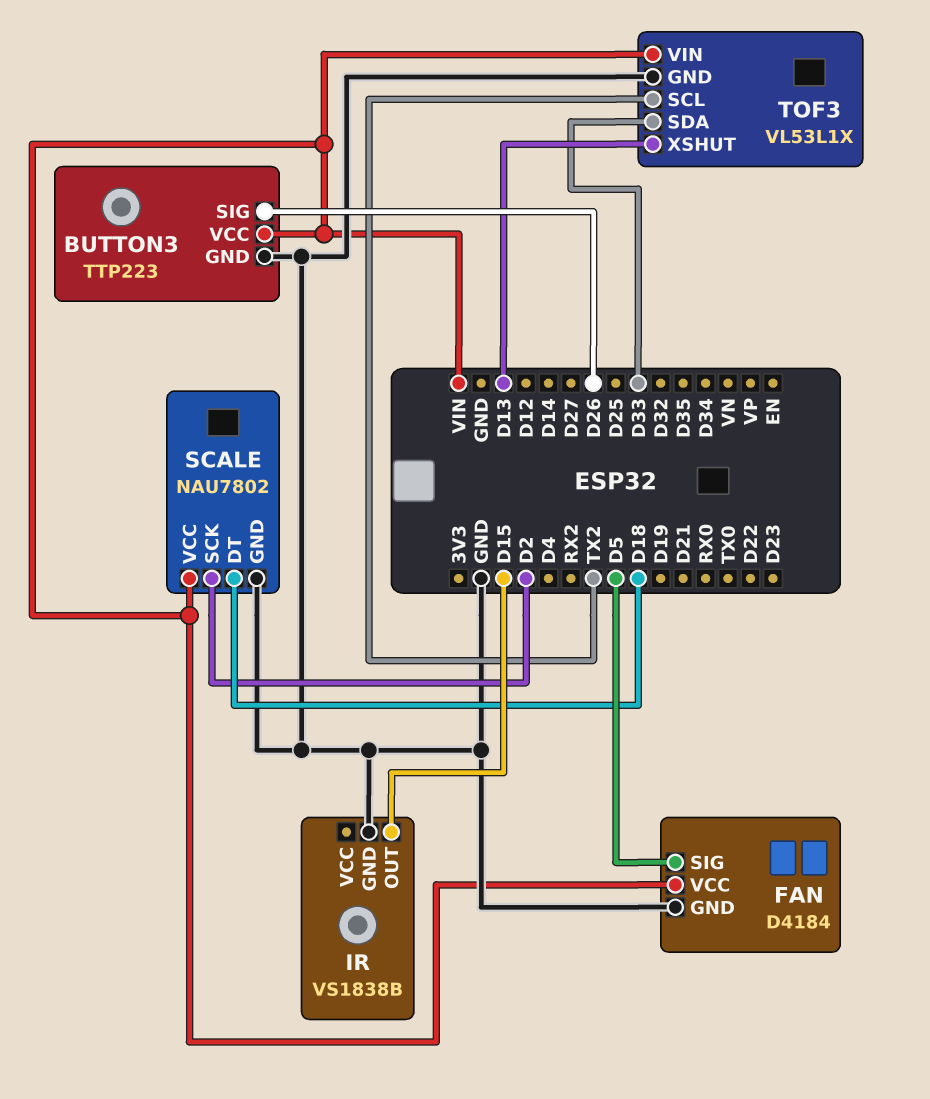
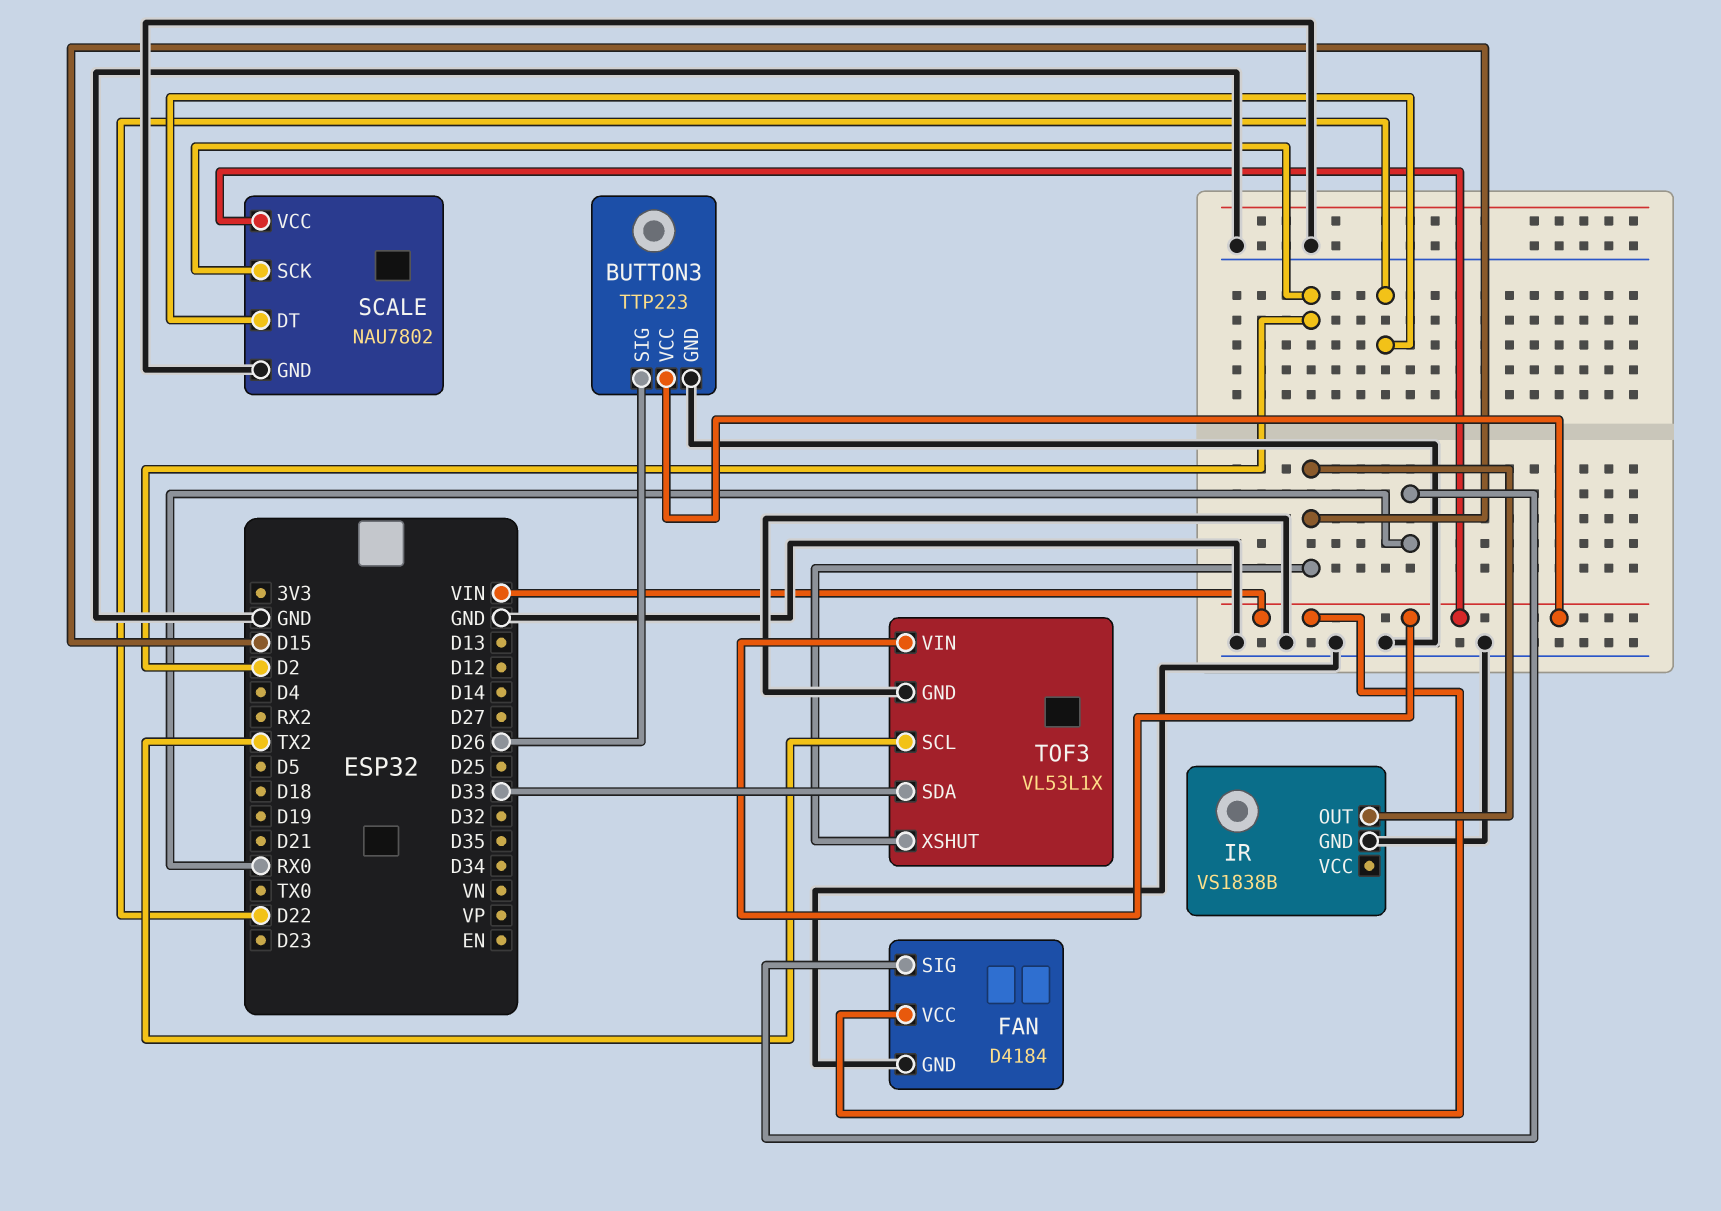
FAN pin SIG: D5 -> RX0
SCALE pin DT: D18 -> D22
TOF3 pin XSHUT: D13 -> D15

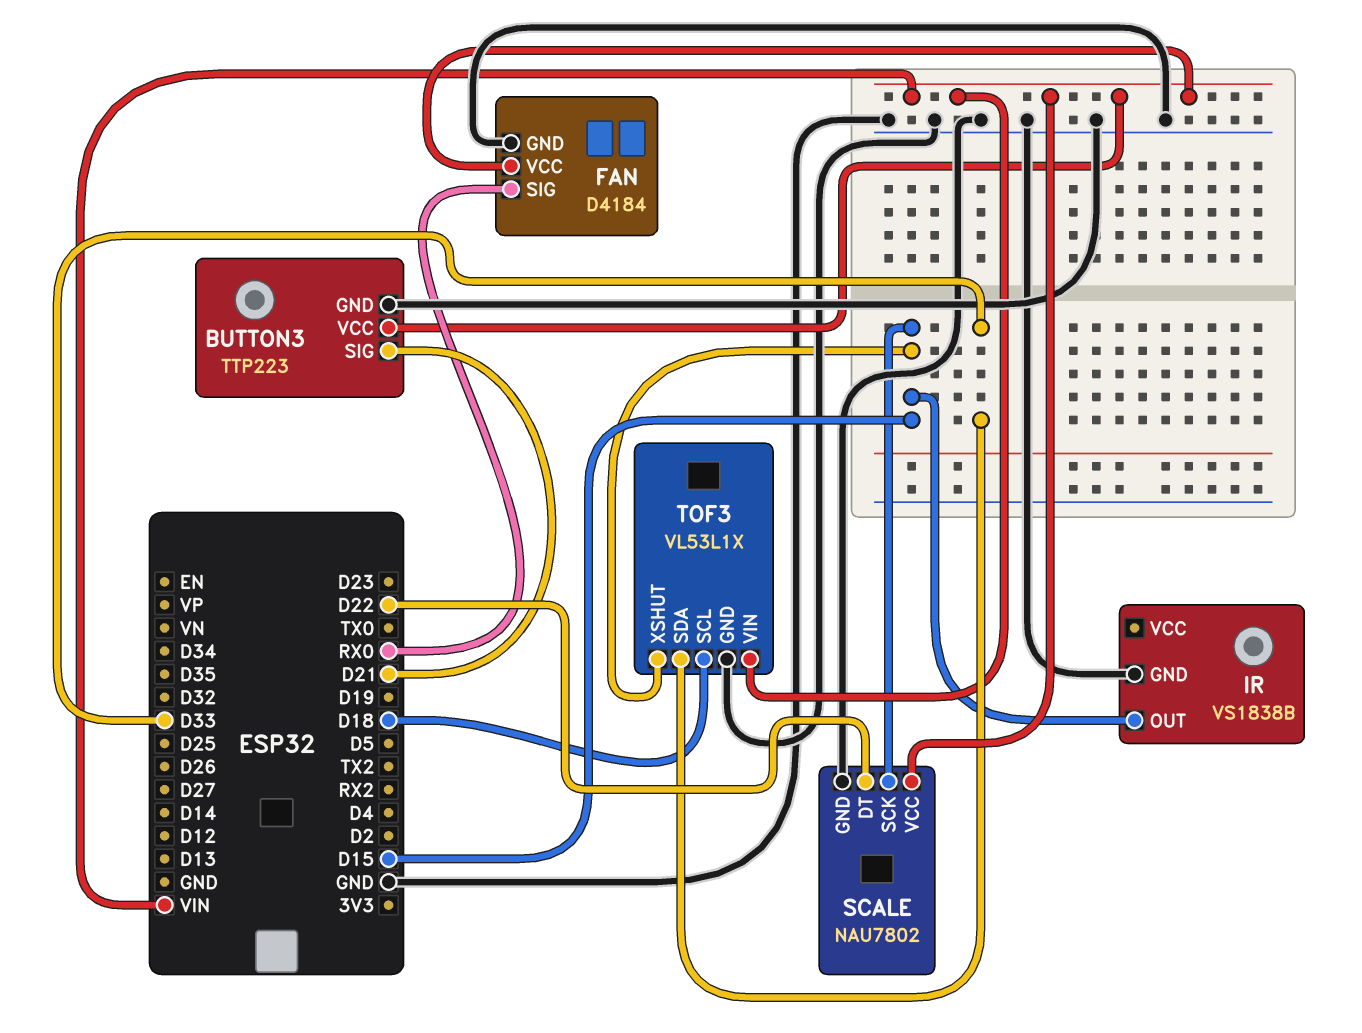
BUTTON3 pin SIG: D26 -> D21
SCALE pin SCK: D2 -> D15
TOF3 pin SCL: TX2 -> D18

